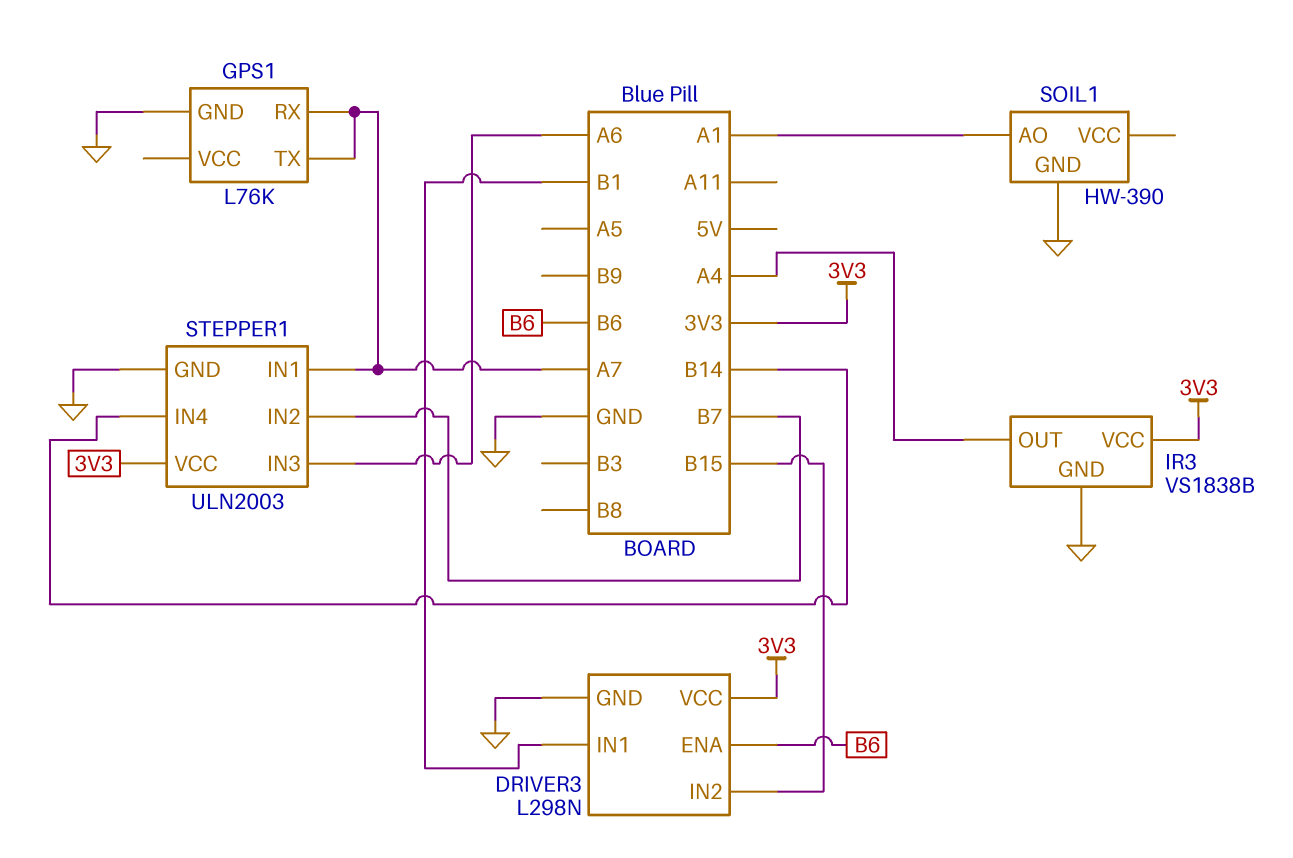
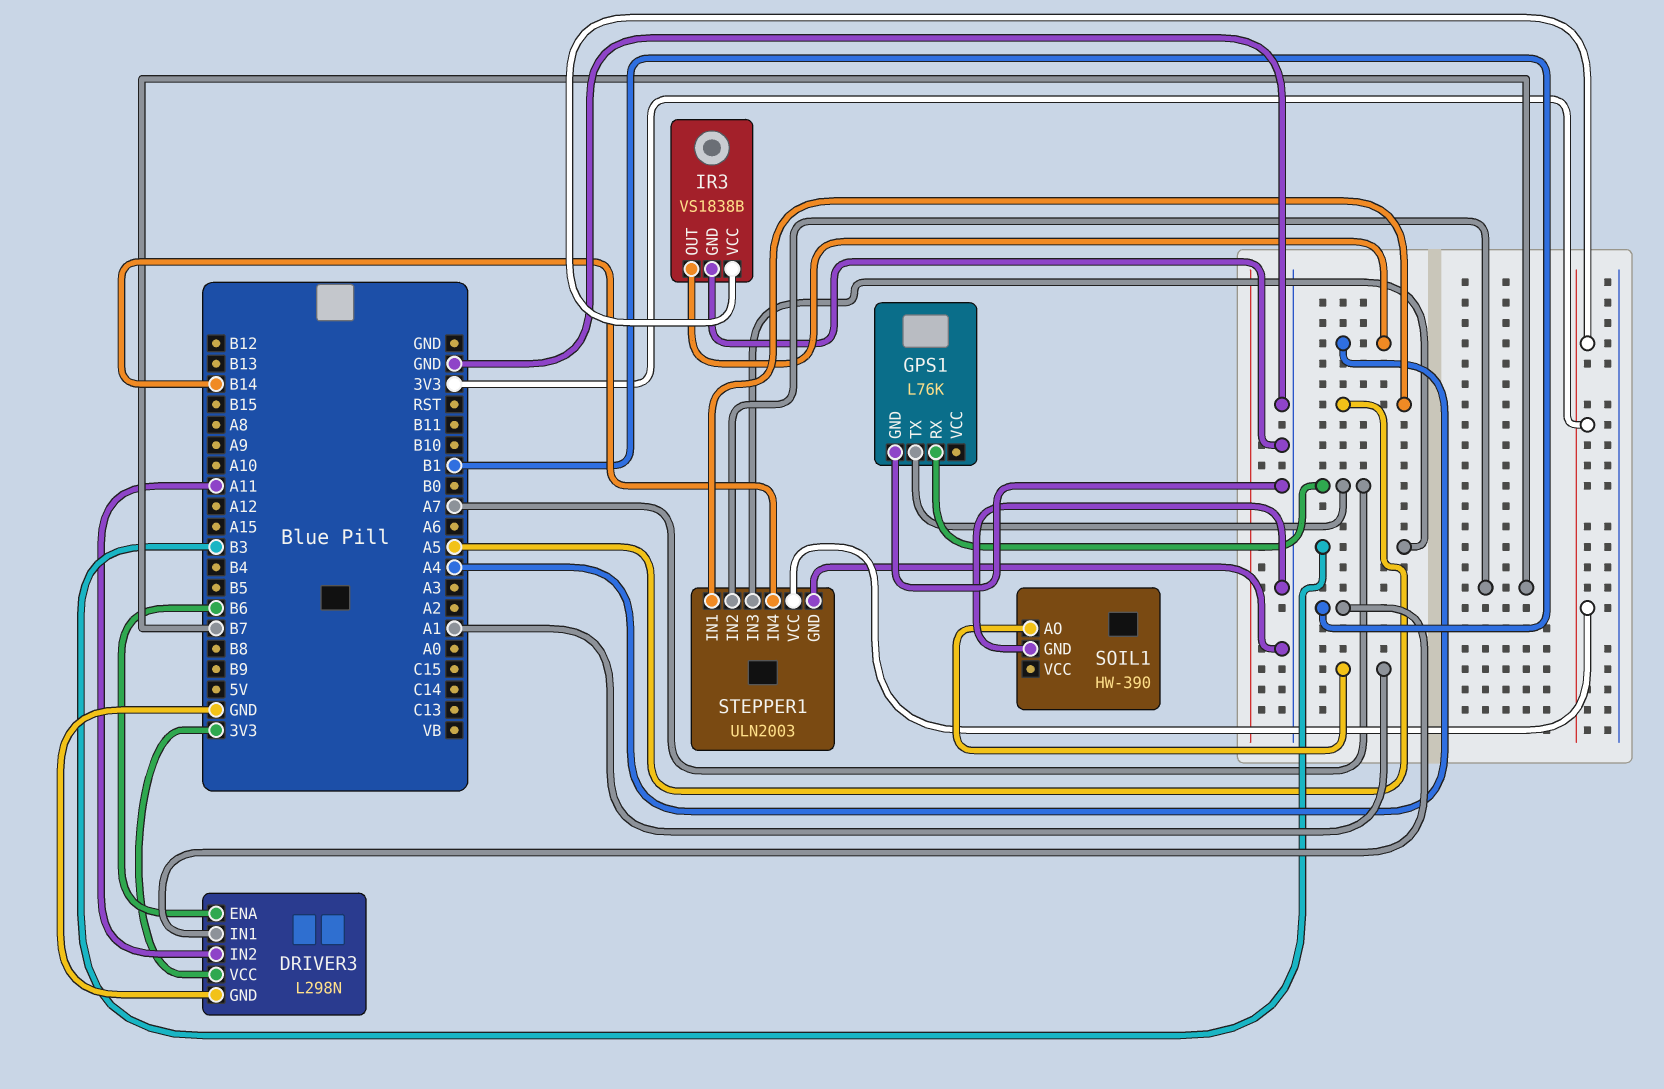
DRIVER3 pin IN2: B15 -> A11
STEPPER1 pin IN1: A7 -> A5
STEPPER1 pin IN3: A6 -> B3

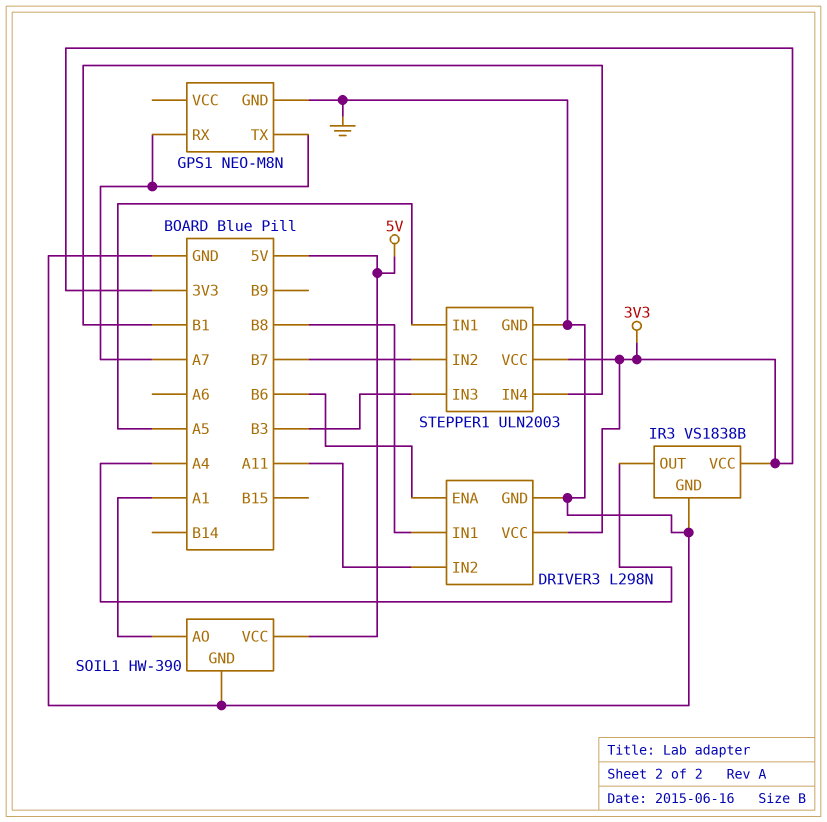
DRIVER3 pin IN1: B1 -> B8
GPS1: L76K -> NEO-M8N
SOIL1 pin VCC: none -> 5V
STEPPER1 pin IN4: B14 -> B1

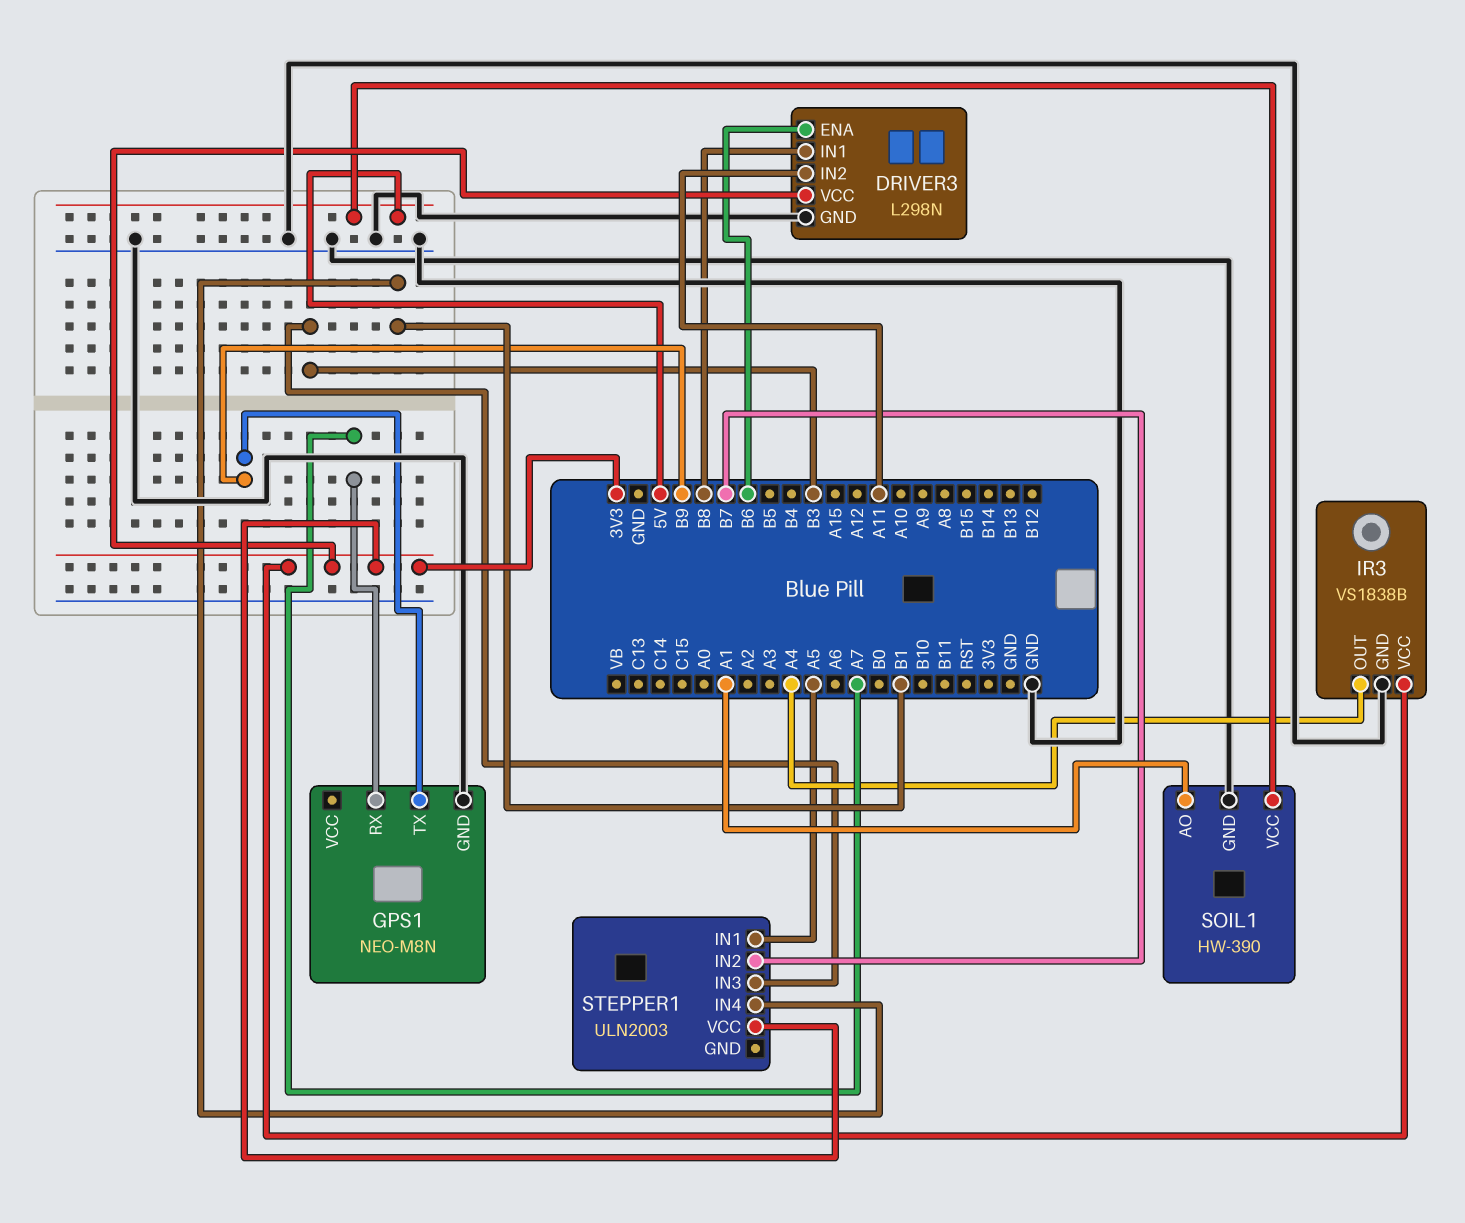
GPS1 pin TX: A7 -> B9
STEPPER1 pin GND: GND -> none

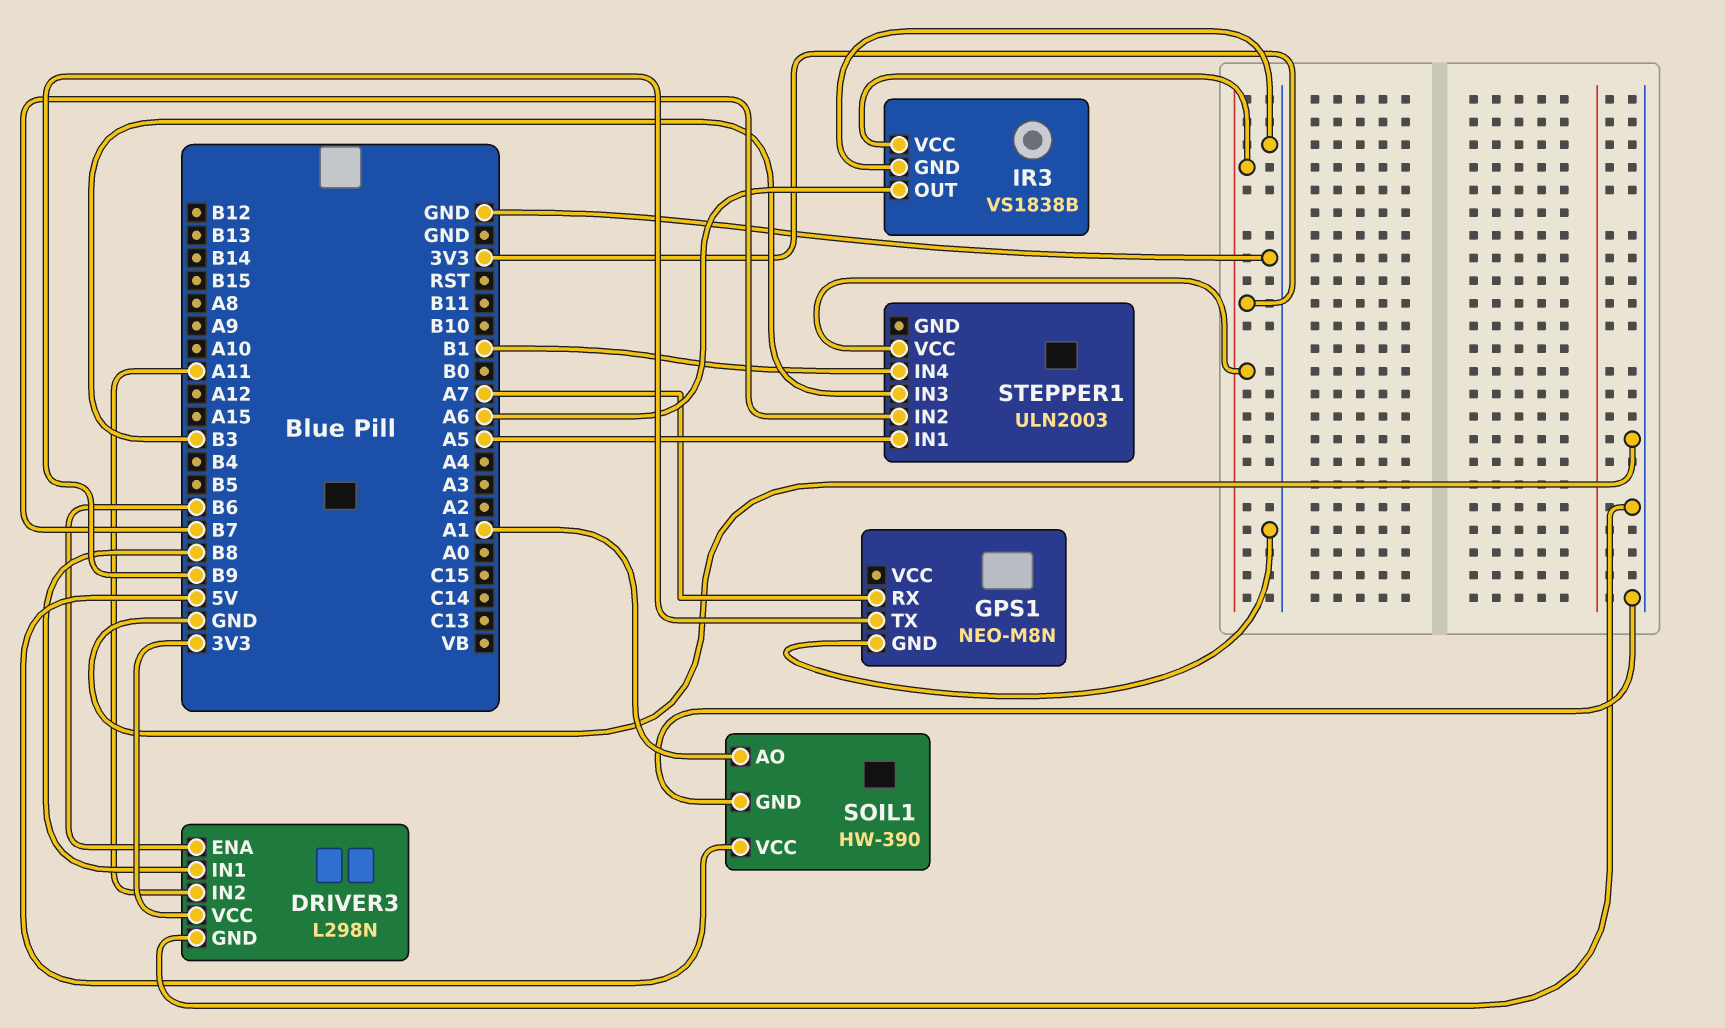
IR3 pin OUT: A4 -> A6

